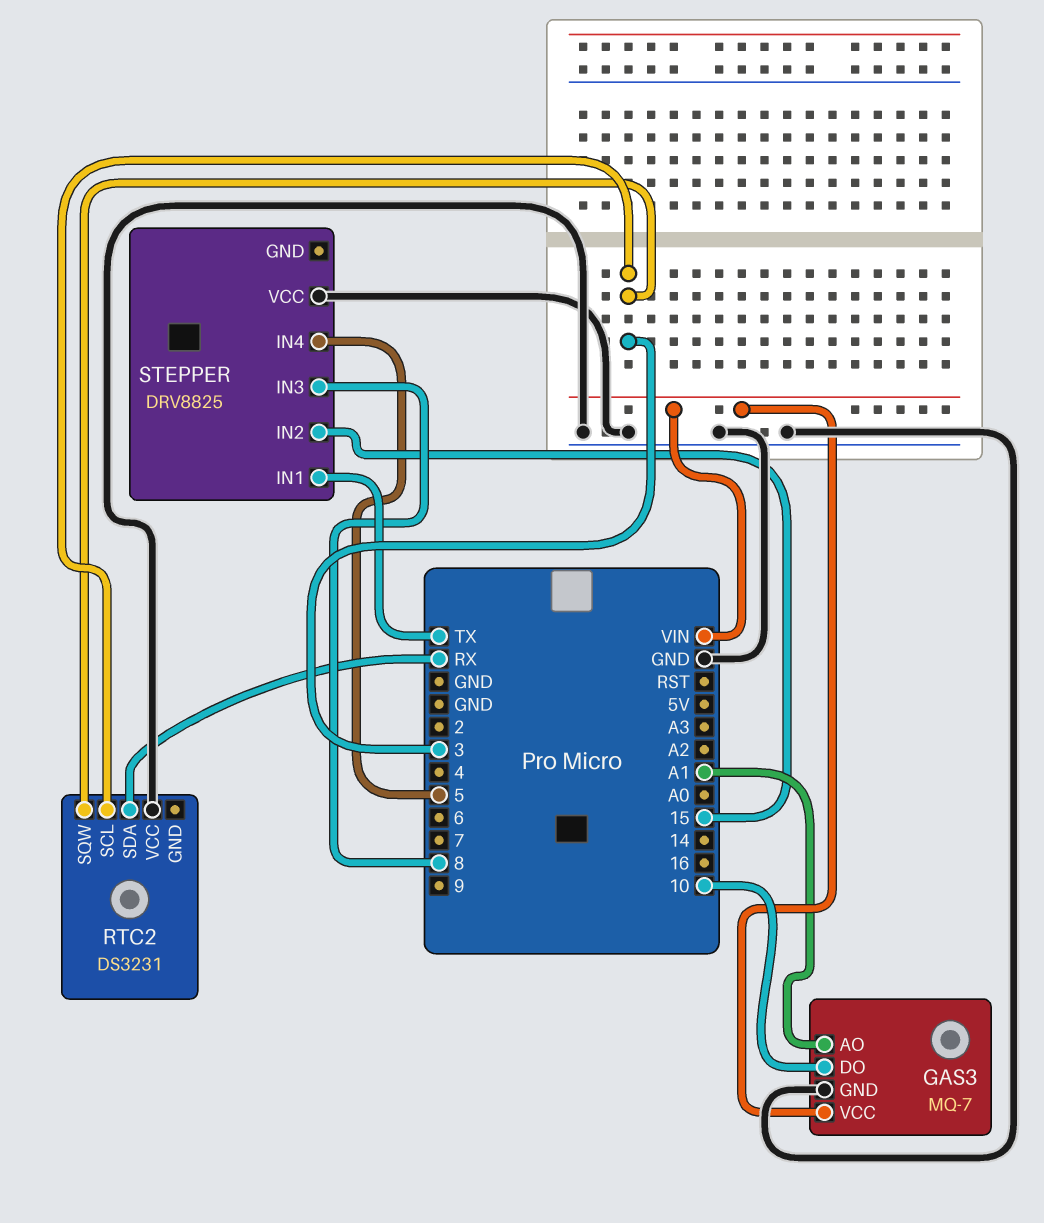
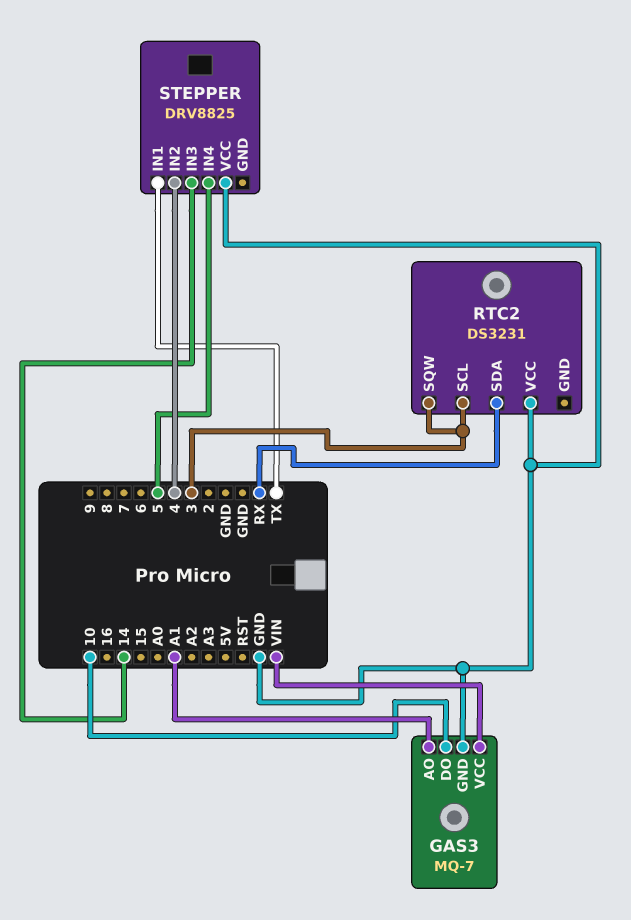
STEPPER pin IN2: 15 -> 4
STEPPER pin IN3: 8 -> 14

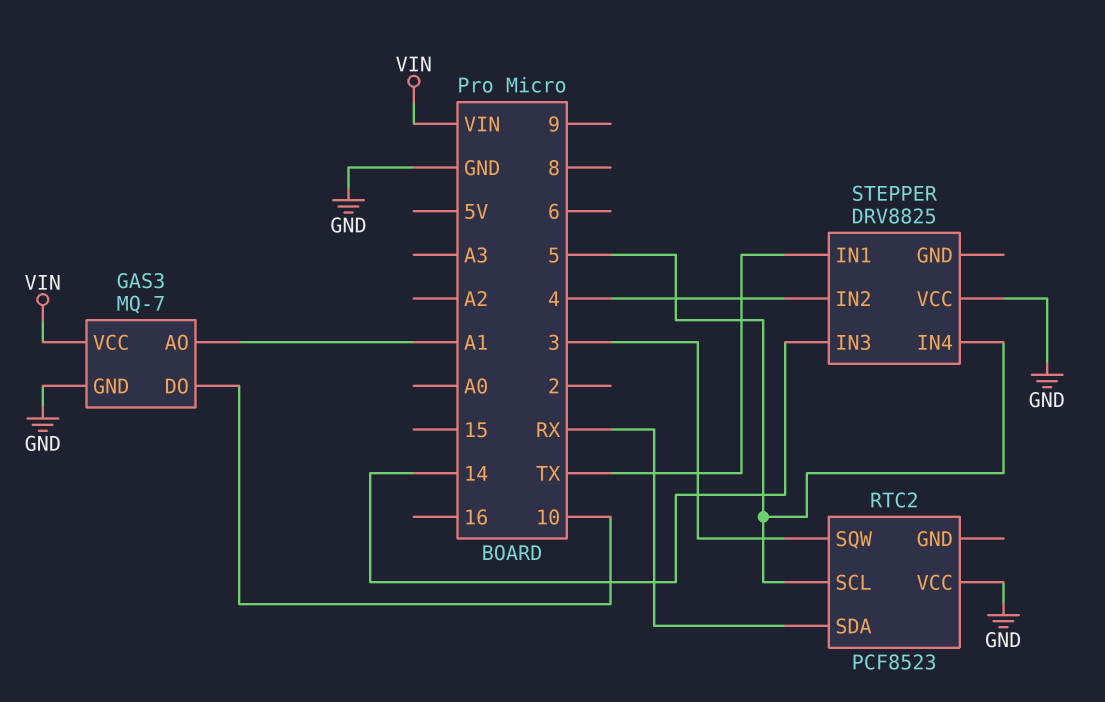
RTC2: DS3231 -> PCF8523
RTC2 pin SCL: 3 -> 5

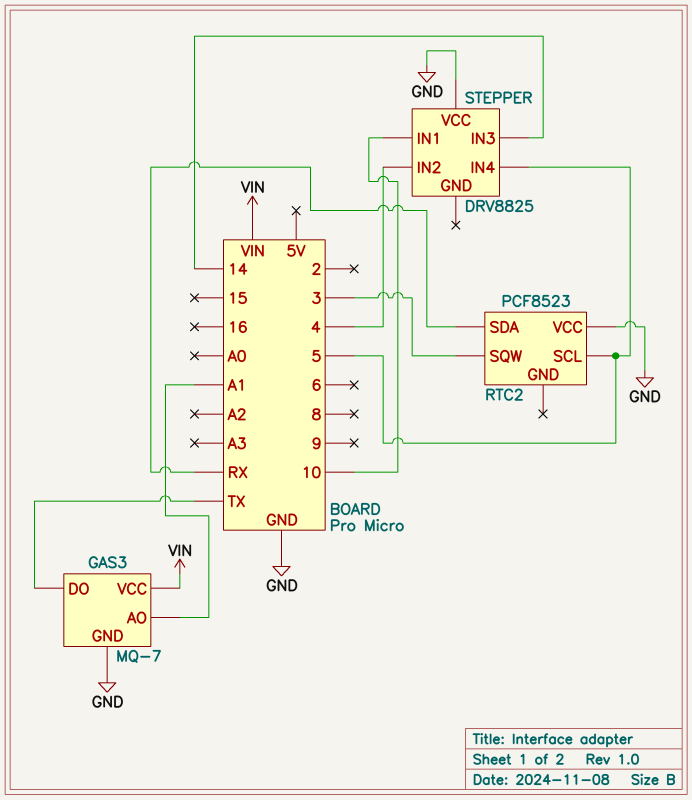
GAS3 pin DO: 10 -> TX
STEPPER pin IN1: TX -> 10

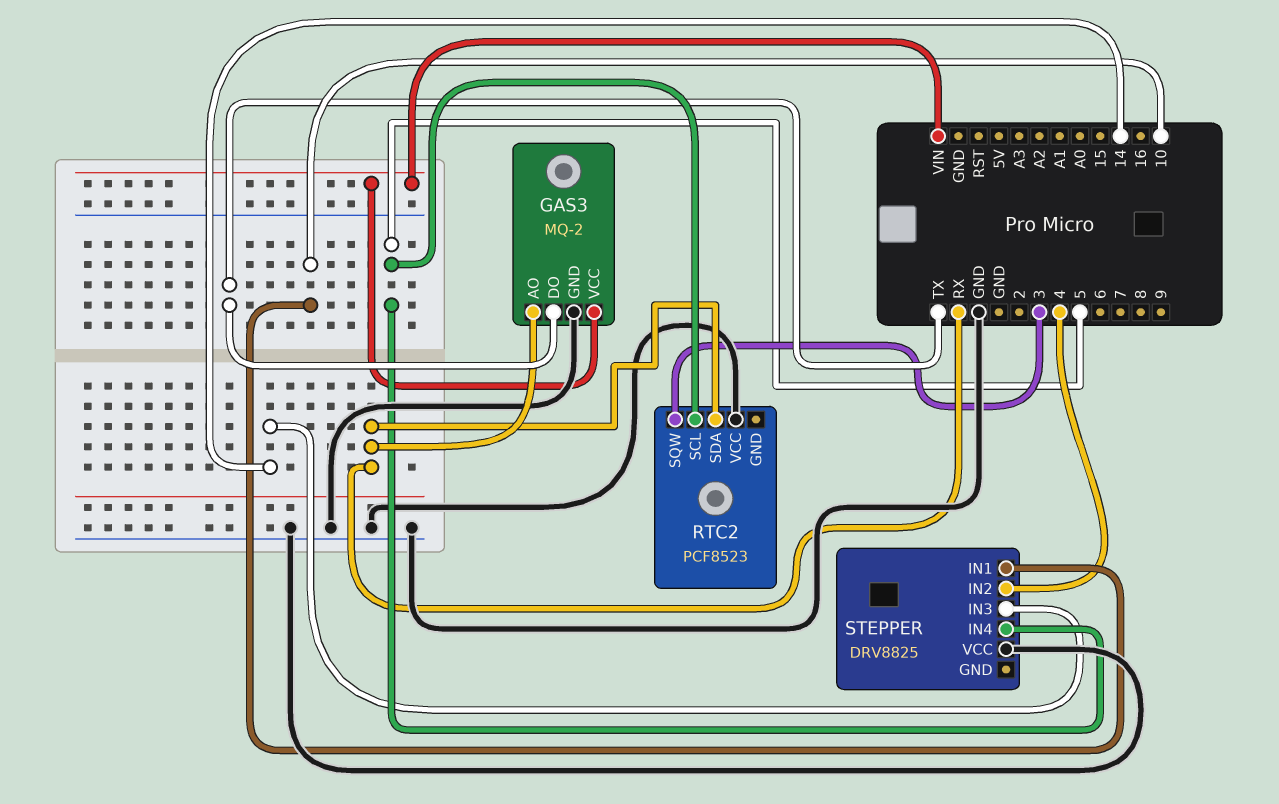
GAS3: MQ-7 -> MQ-2
GAS3 pin AO: A1 -> RX

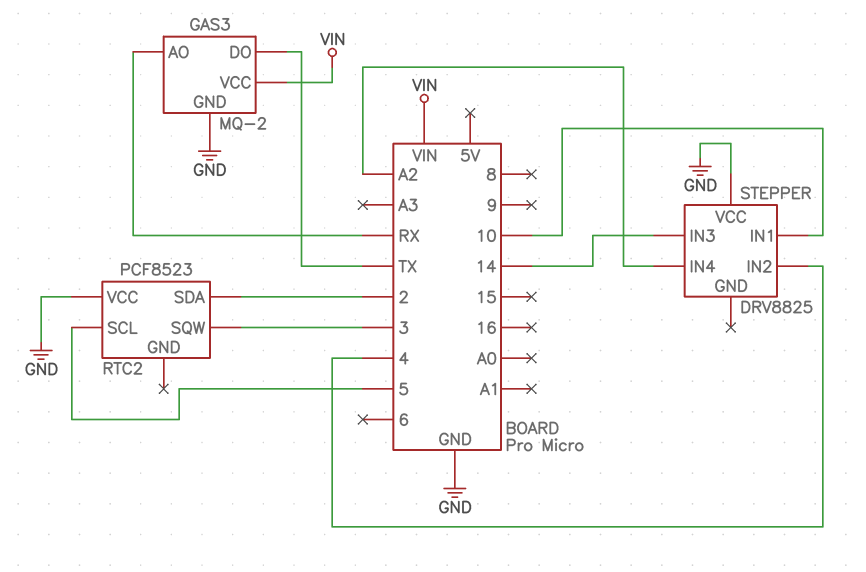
RTC2 pin SDA: RX -> 2
STEPPER pin IN4: 5 -> A2

